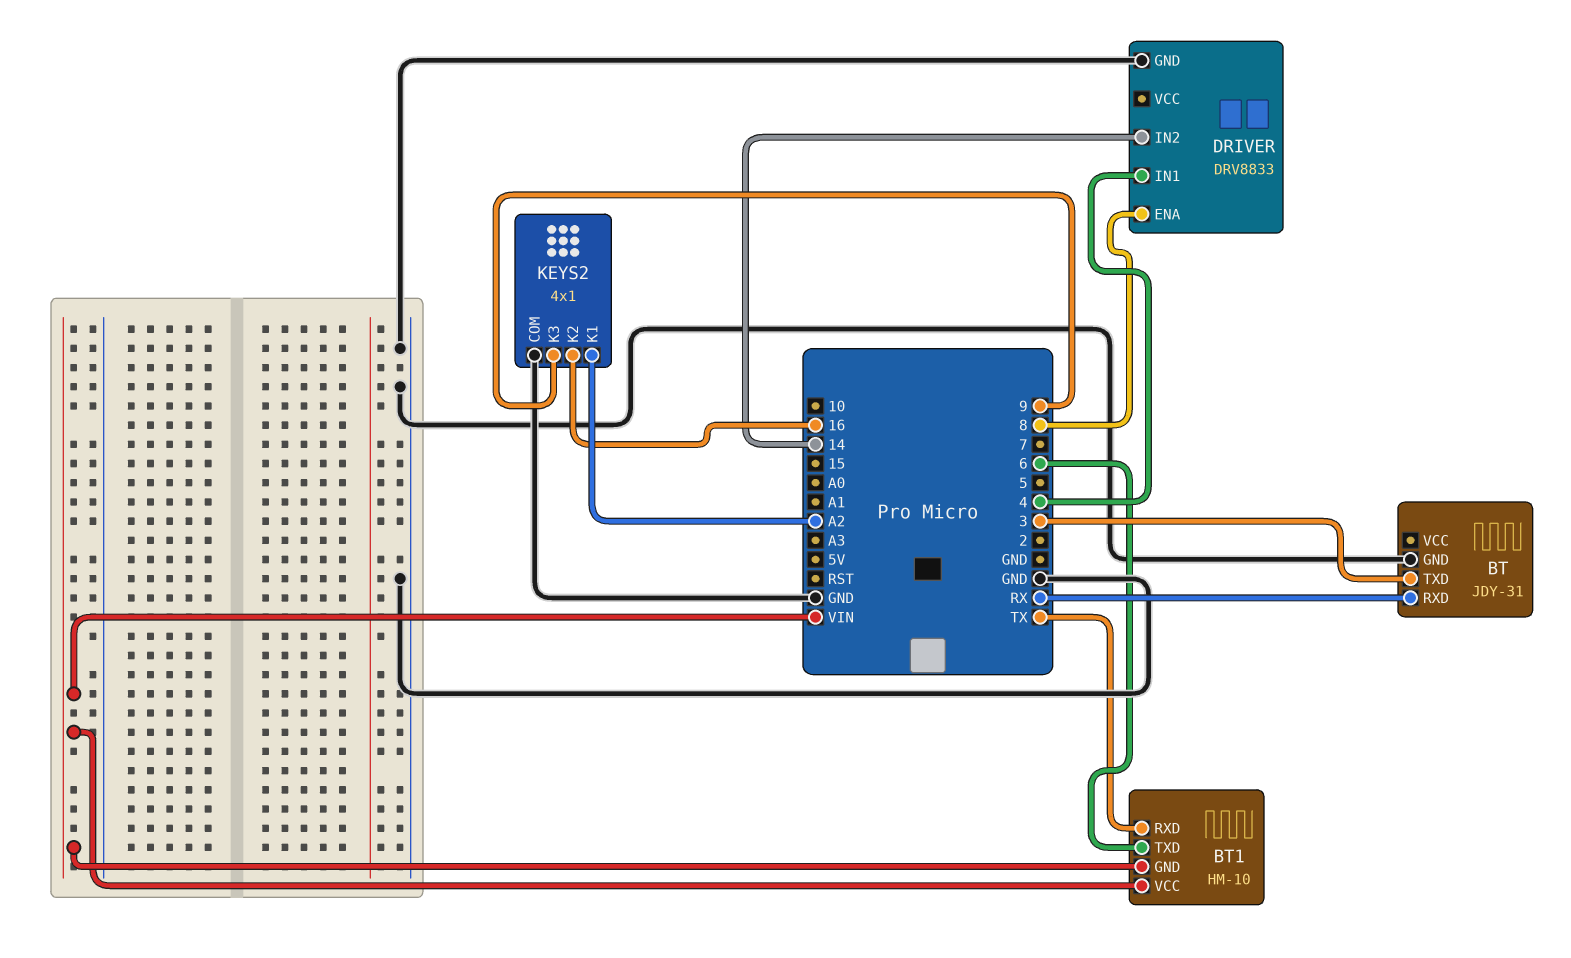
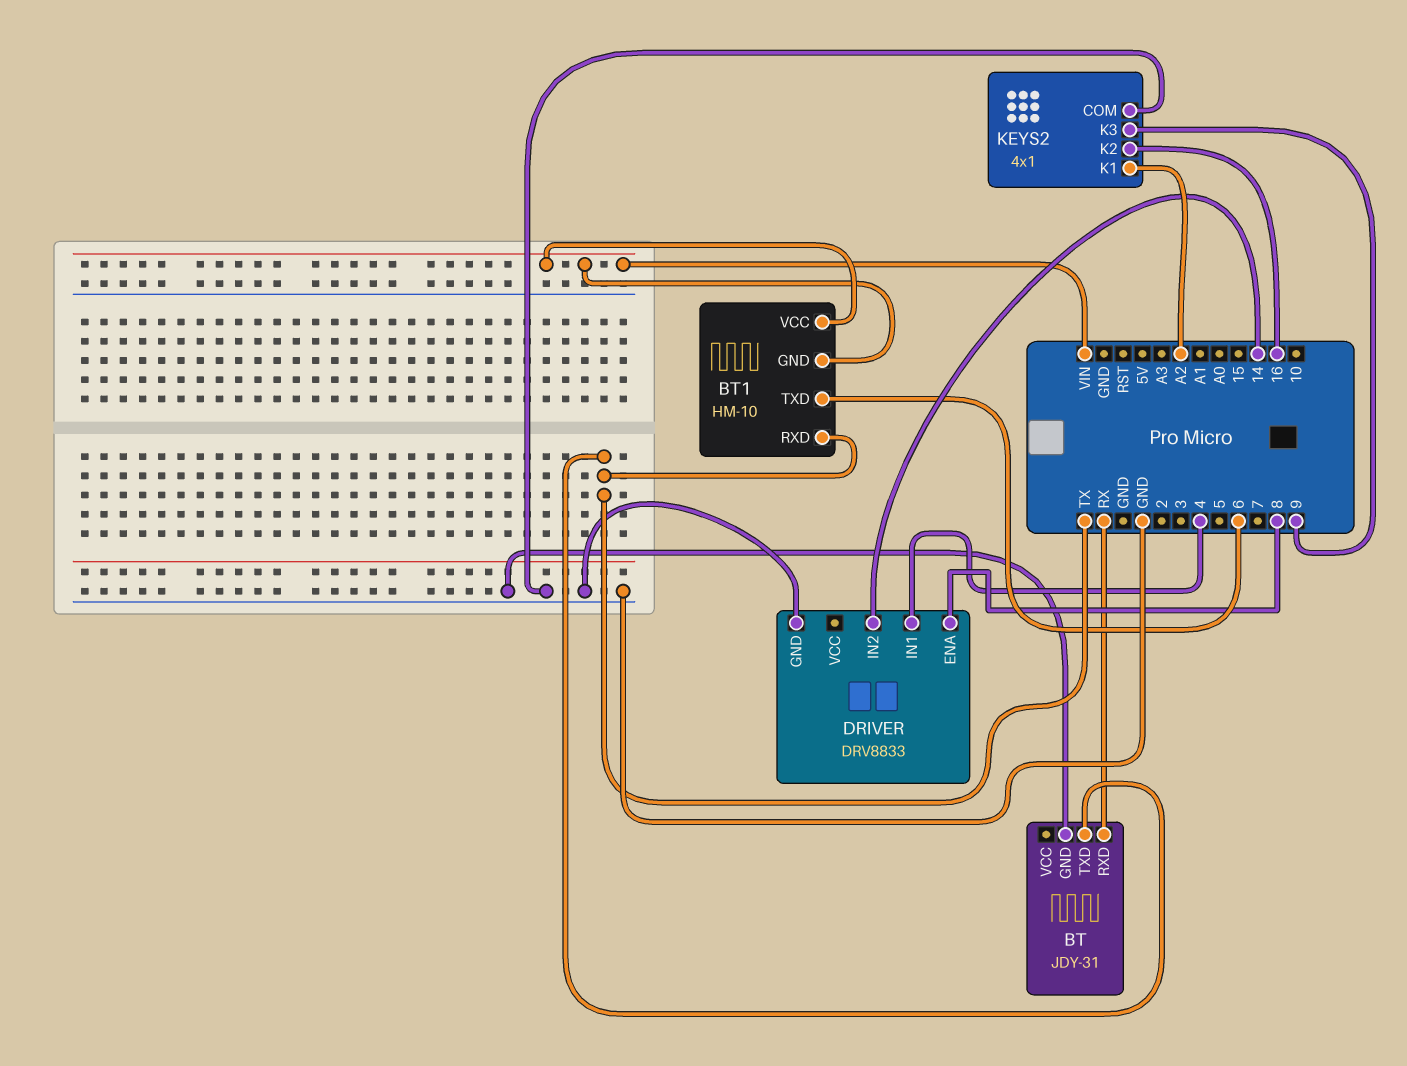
BT pin TXD: 3 -> TX

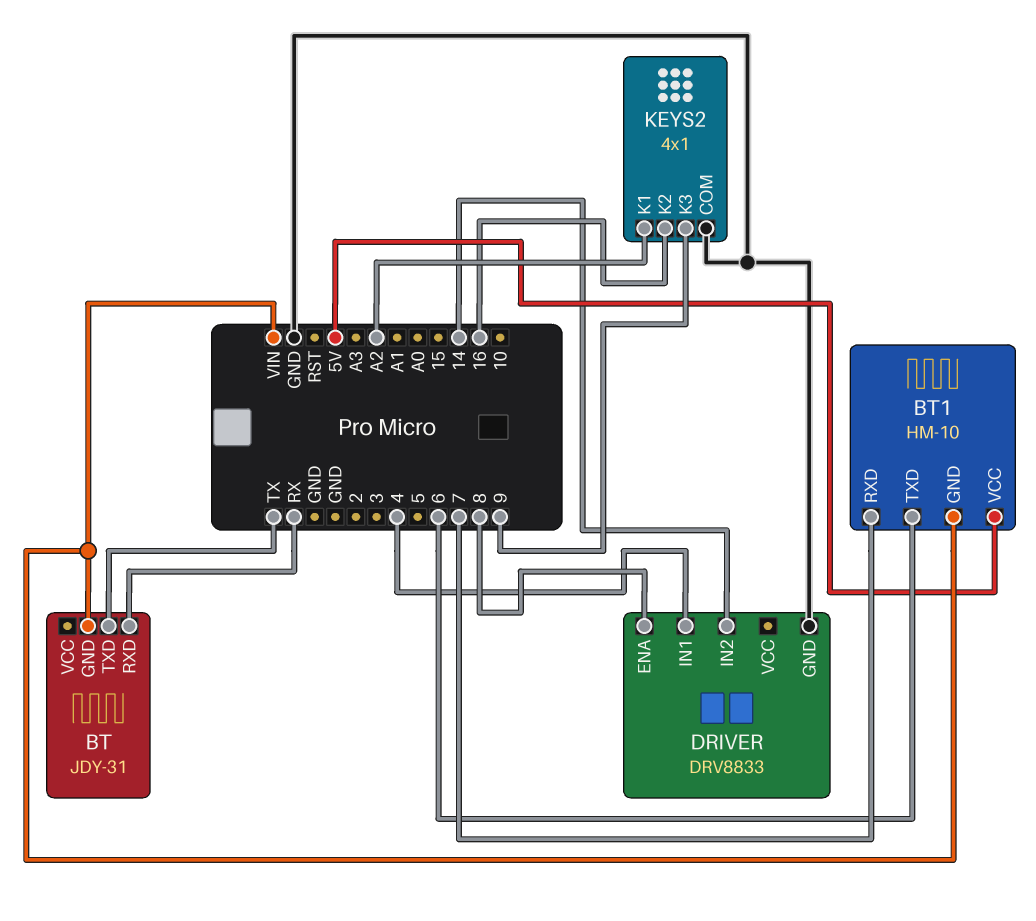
BT pin GND: GND -> VIN
BT1 pin RXD: TX -> 7
BT1 pin VCC: VIN -> 5V

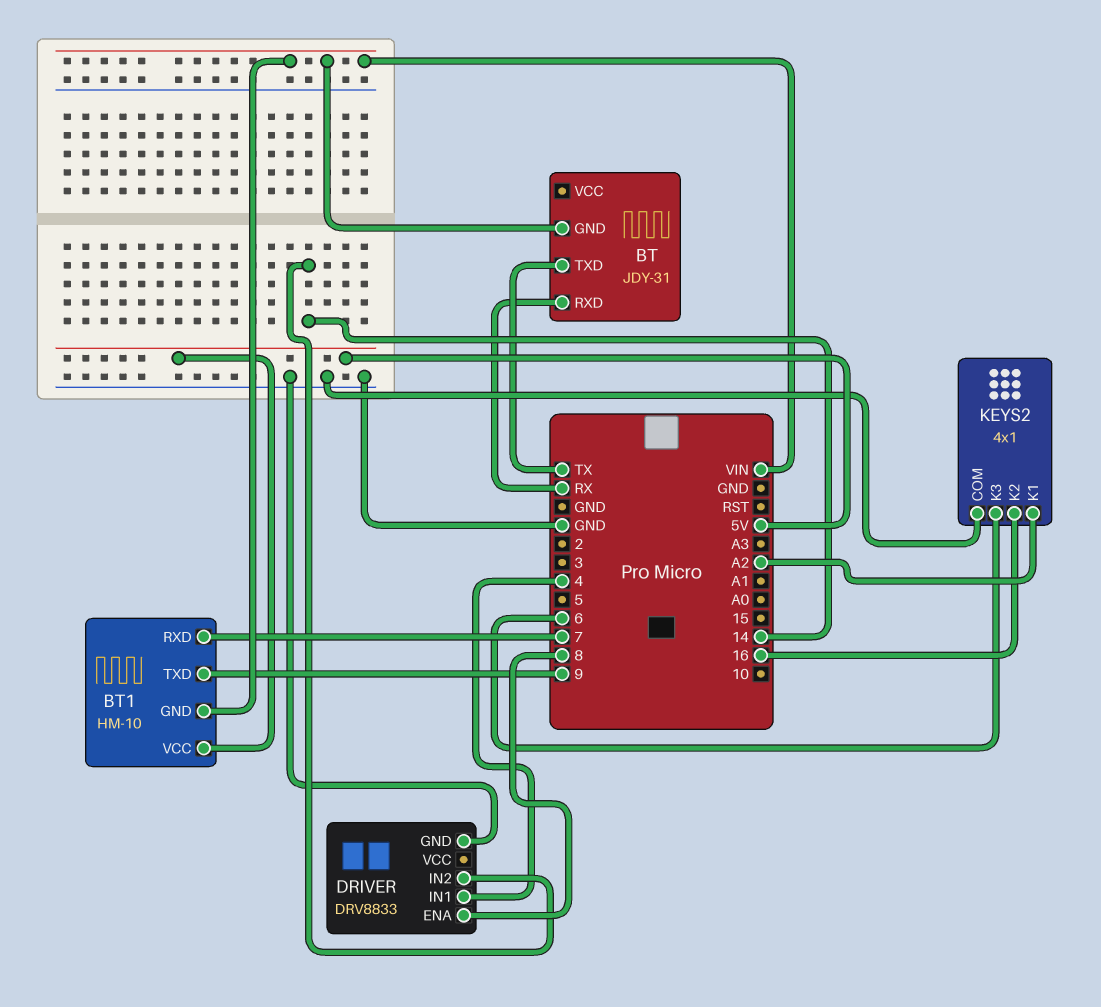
BT1 pin TXD: 6 -> 9
KEYS2 pin K3: 9 -> 6

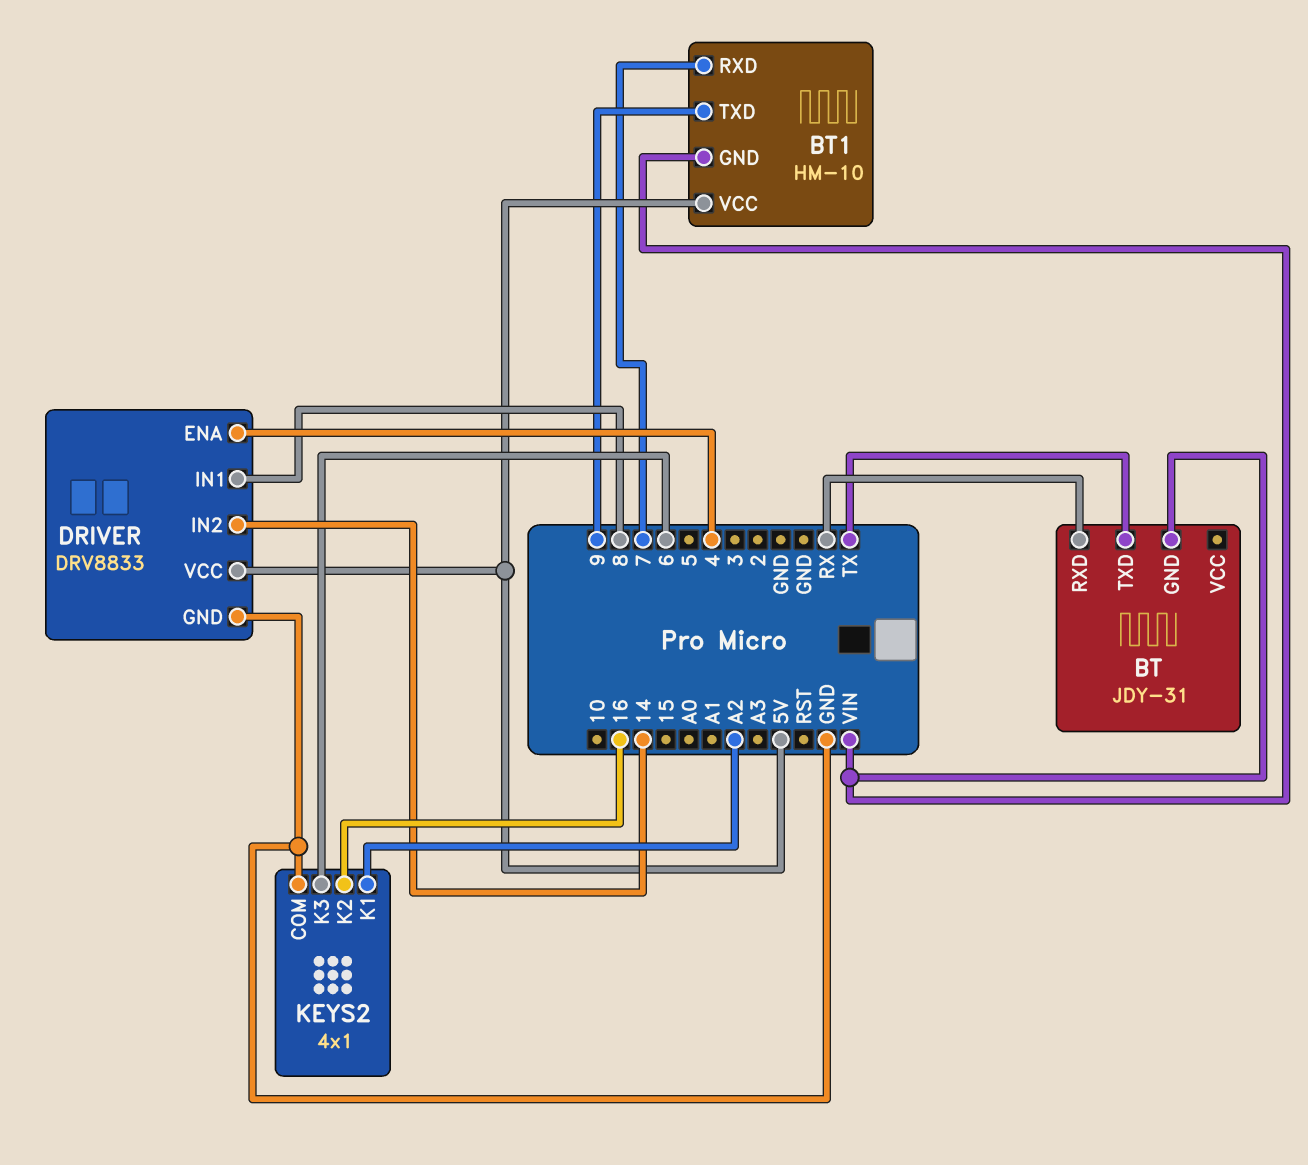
DRIVER pin ENA: 8 -> 4
DRIVER pin IN1: 4 -> 8
DRIVER pin VCC: none -> 5V

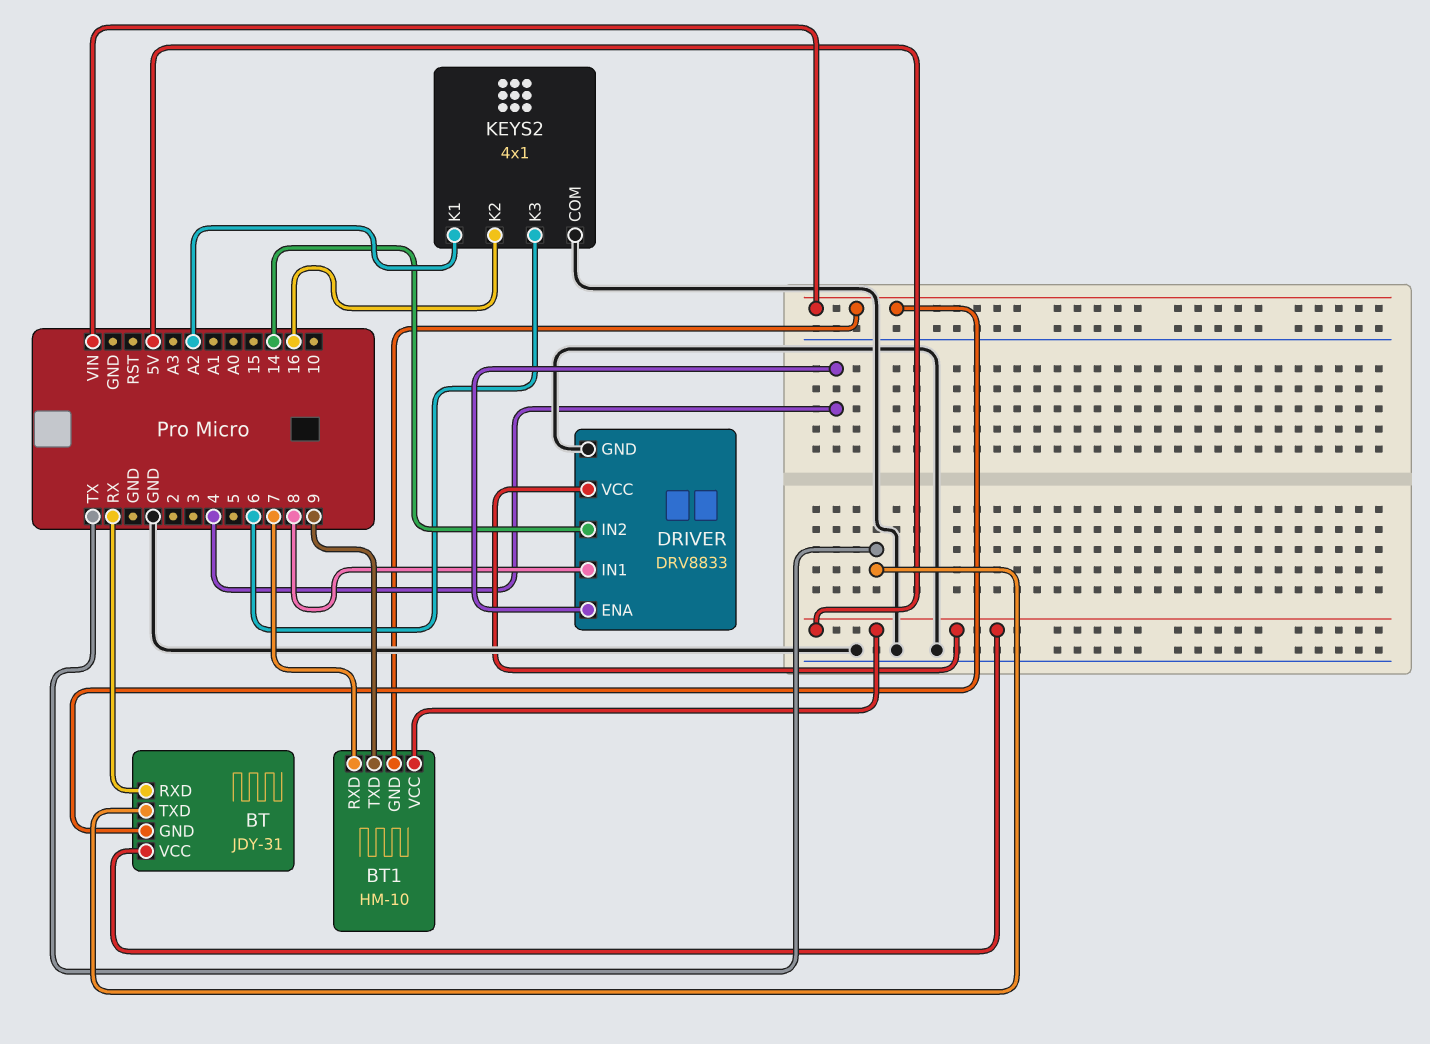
BT pin VCC: none -> 5V

